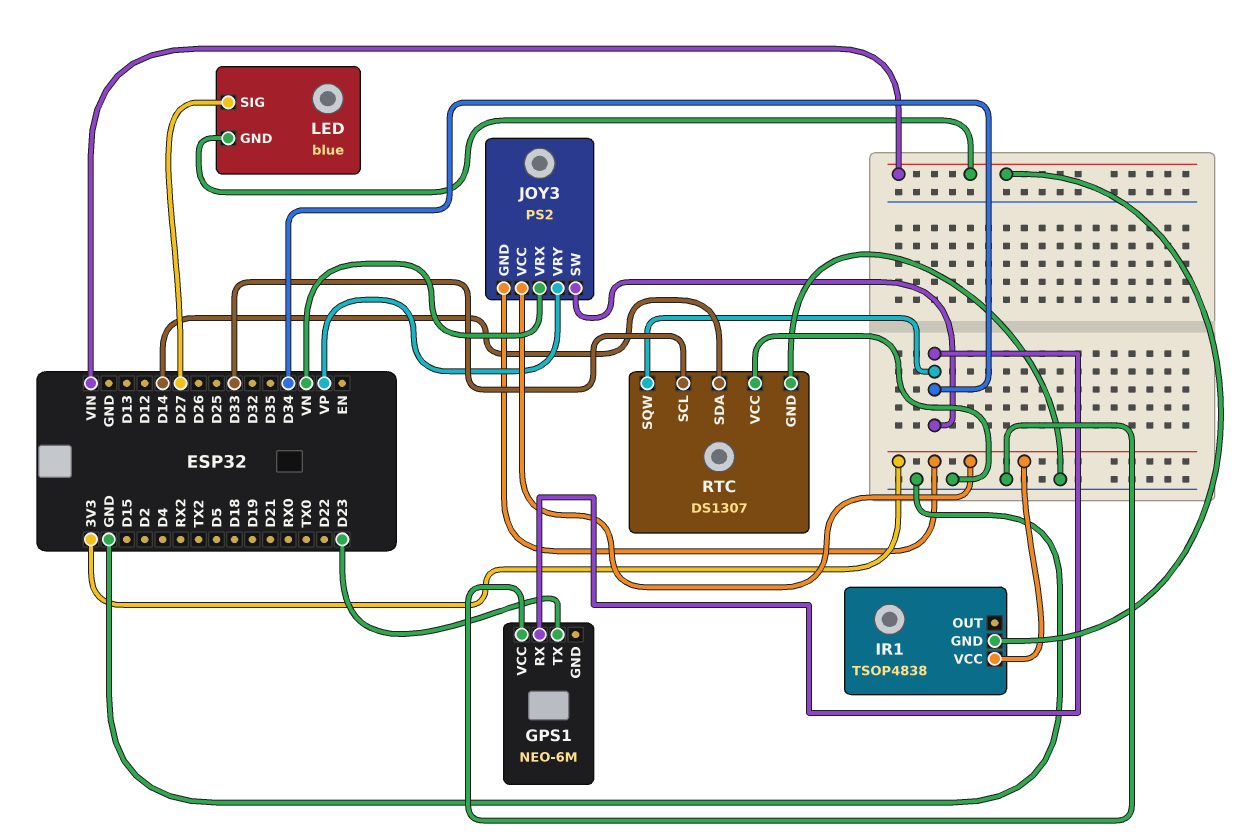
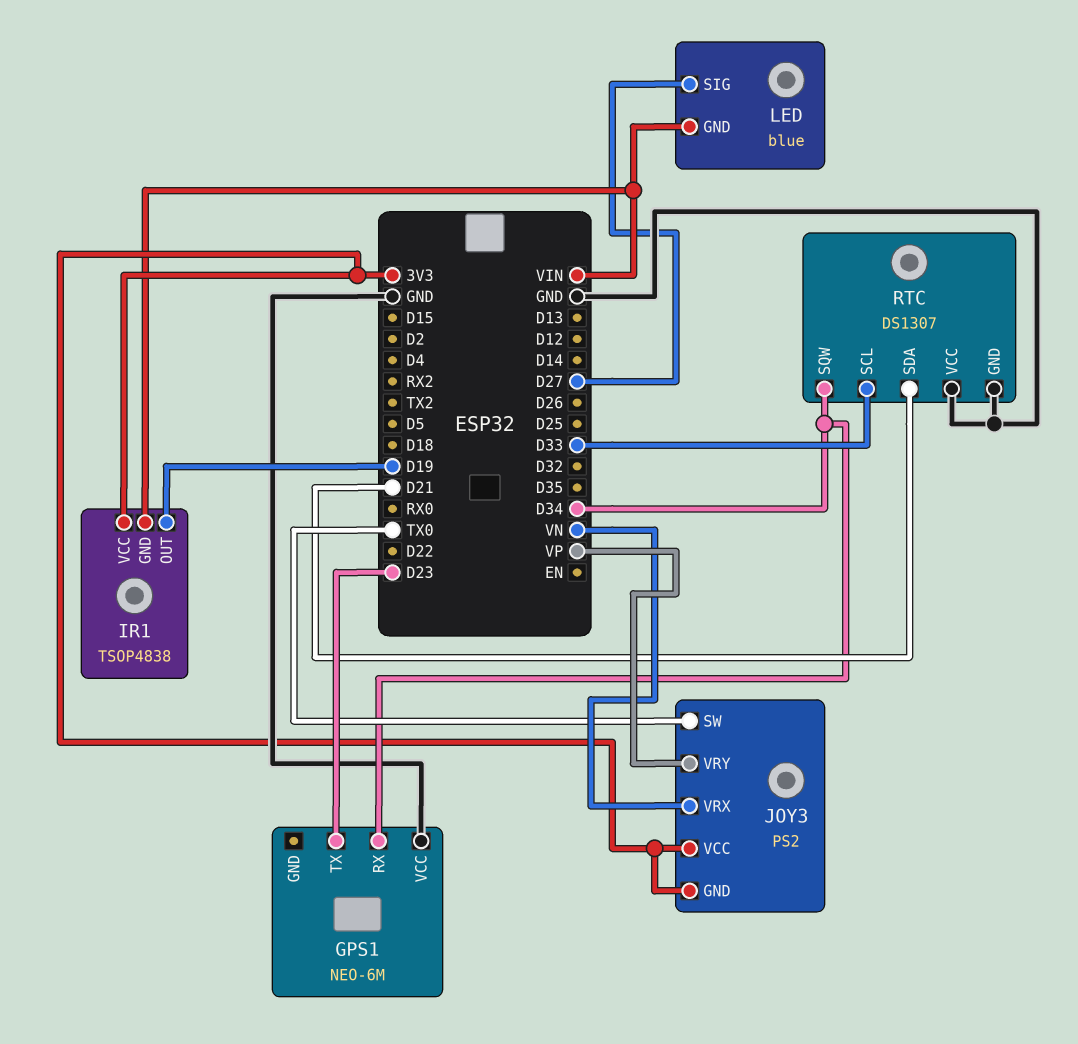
IR1 pin OUT: none -> D19
JOY3 pin SW: D34 -> TX0
RTC pin SDA: D14 -> D21

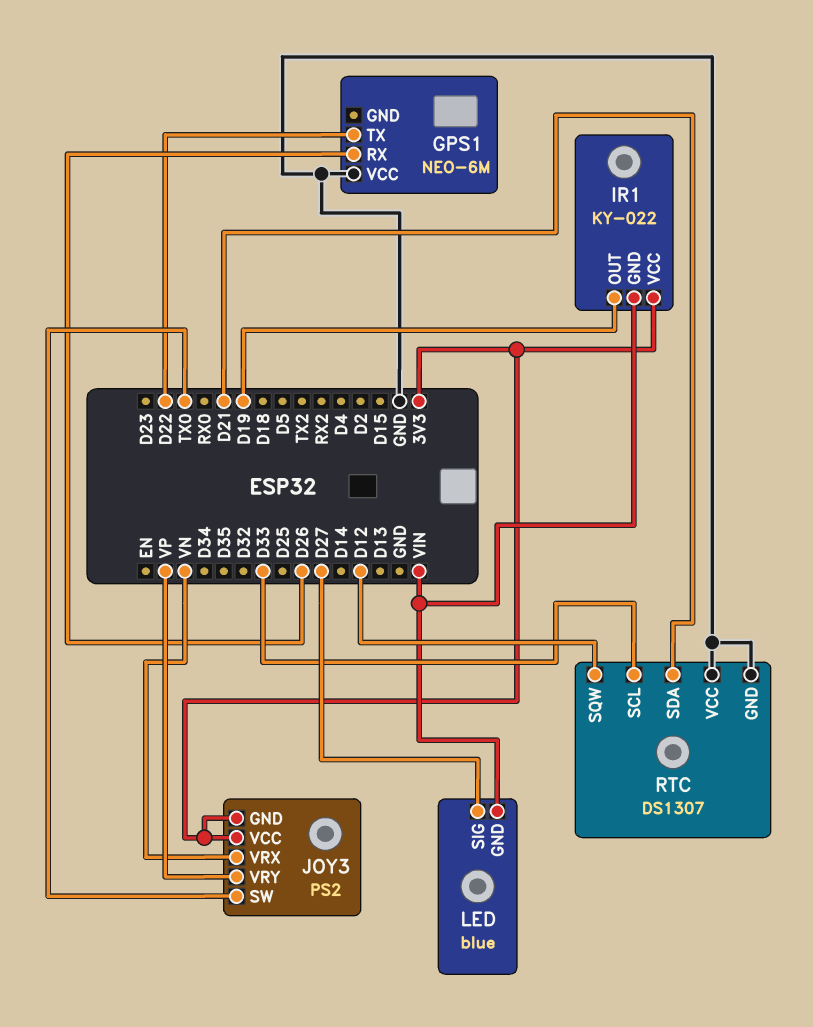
GPS1 pin RX: D34 -> D26
GPS1 pin TX: D23 -> D22
IR1: TSOP4838 -> KY-022
RTC pin SQW: D34 -> D12

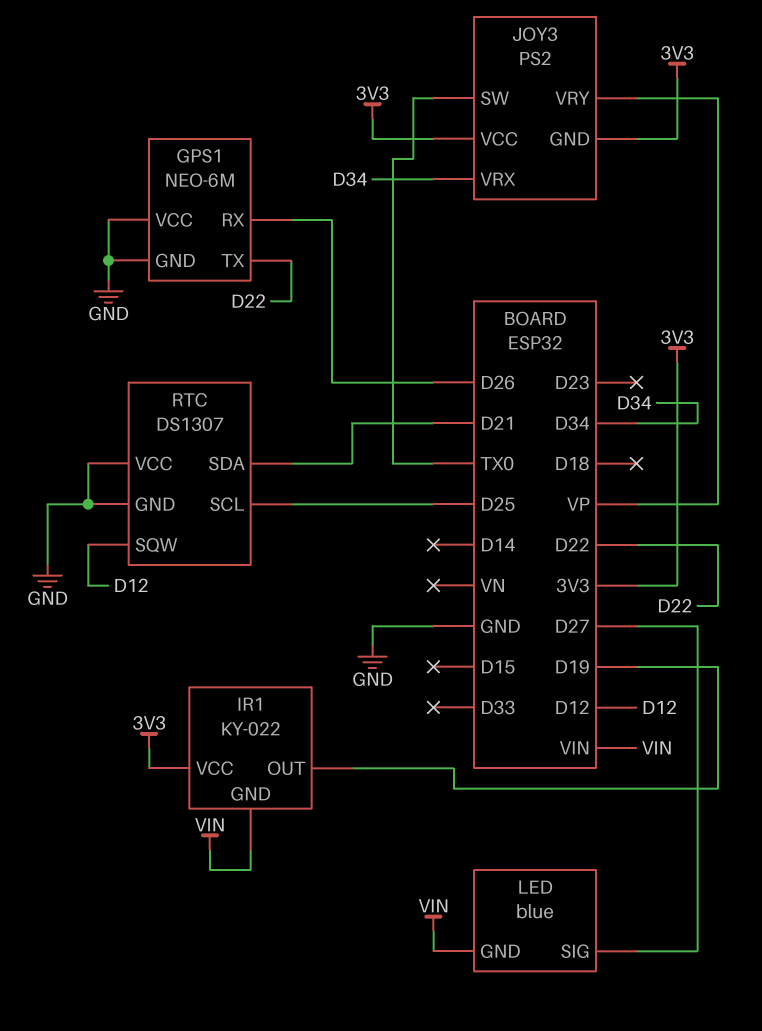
GPS1 pin GND: none -> GND
JOY3 pin VRX: VN -> D34
RTC pin SCL: D33 -> D25

